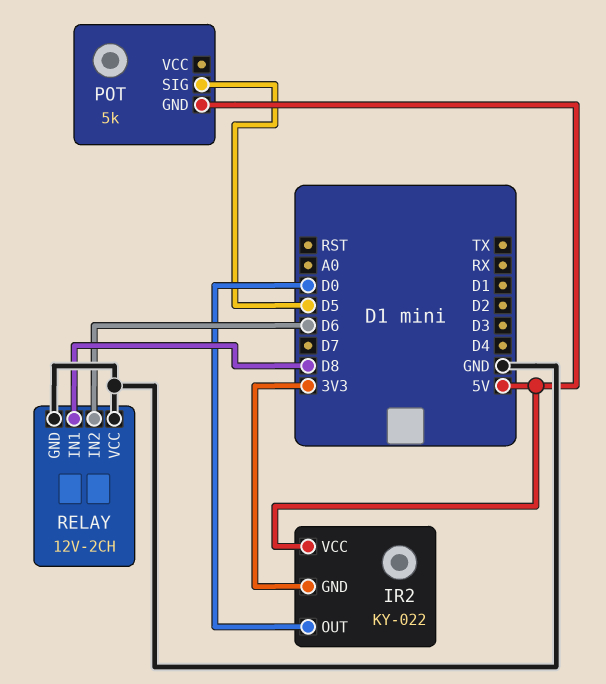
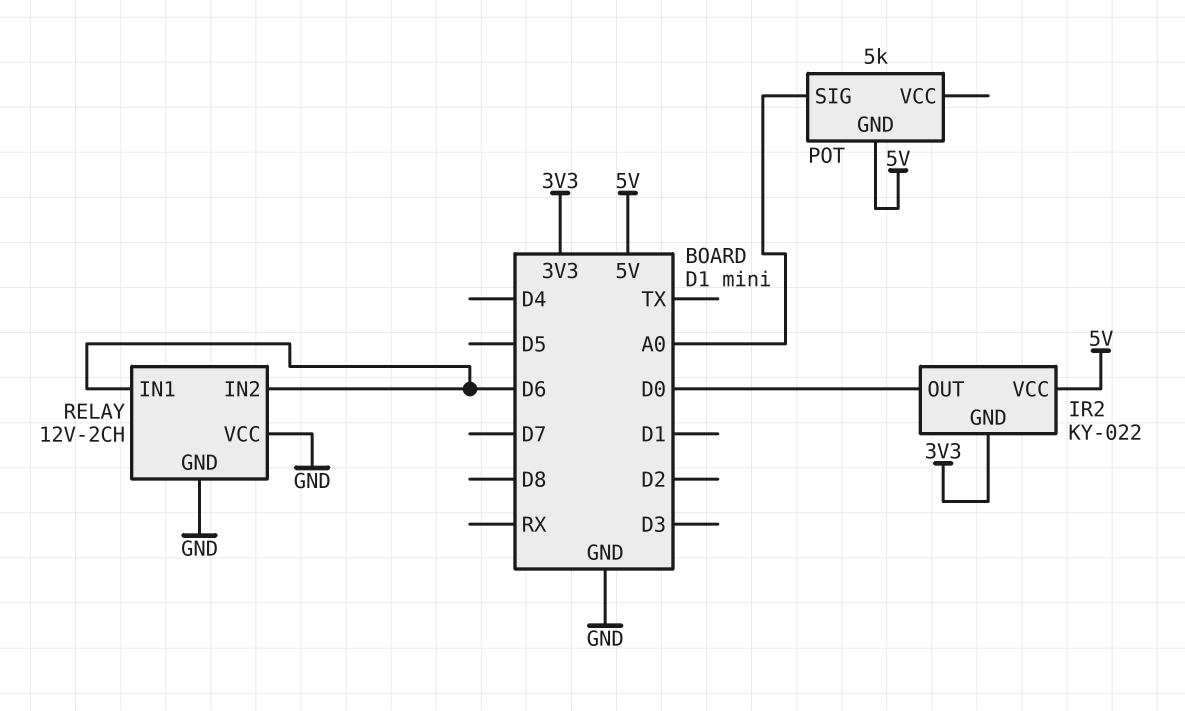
POT pin SIG: D5 -> A0
RELAY pin IN1: D8 -> D6

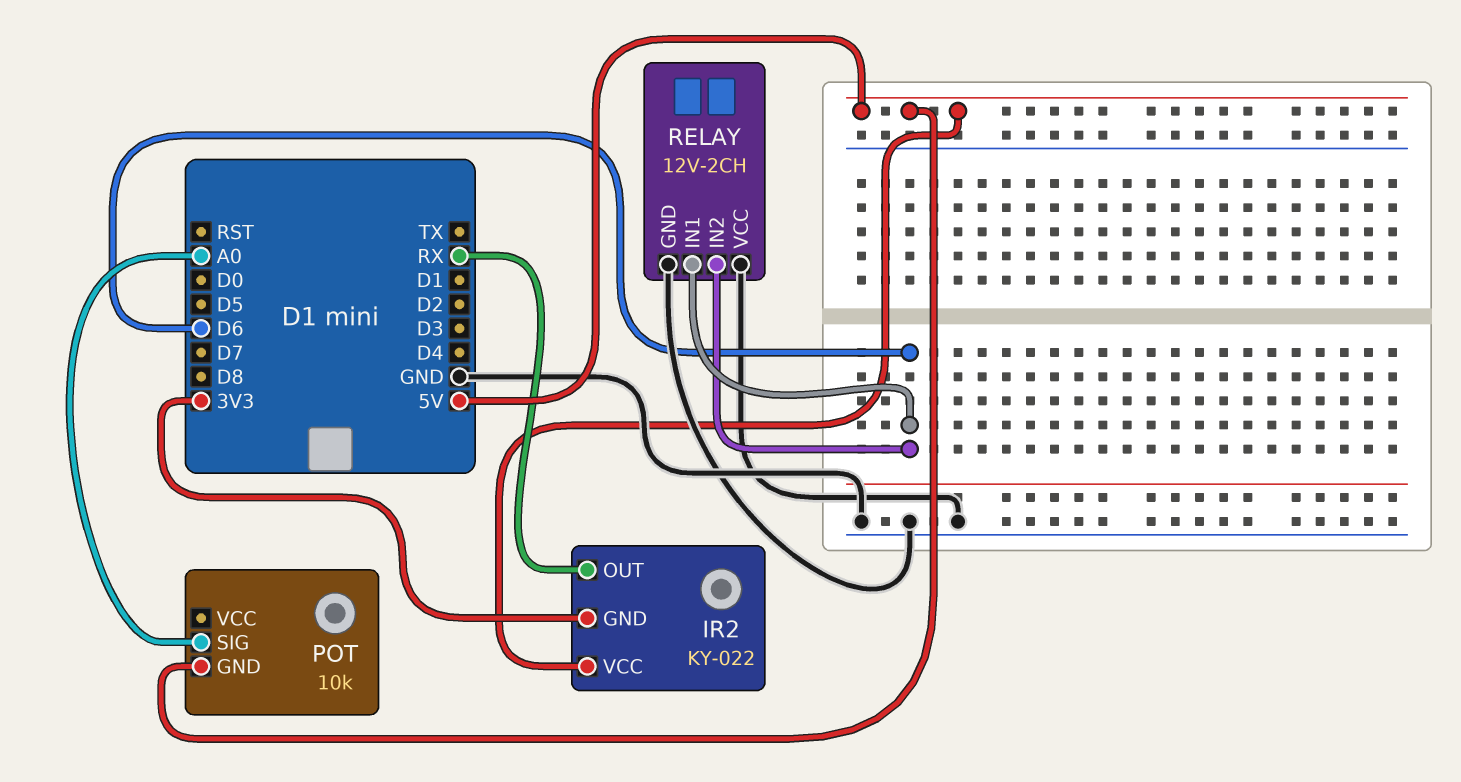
IR2 pin OUT: D0 -> RX
POT: 5k -> 10k

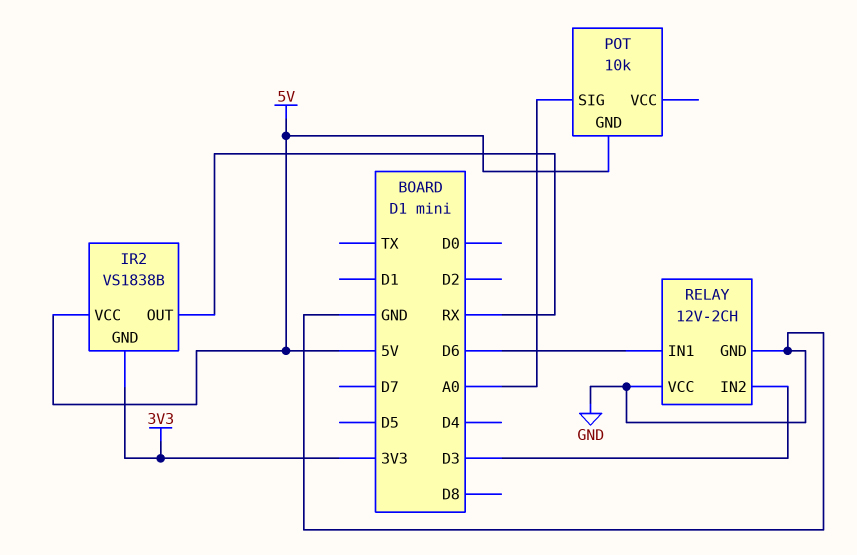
IR2: KY-022 -> VS1838B
RELAY pin IN2: D6 -> D3

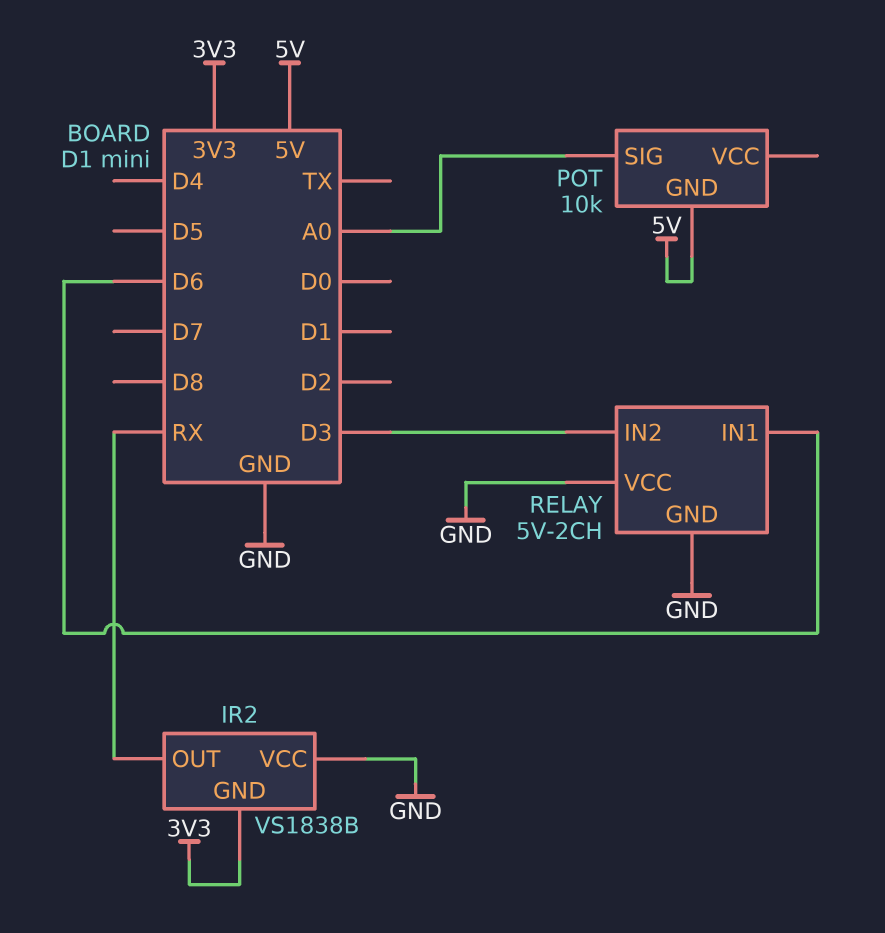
IR2 pin VCC: 5V -> GND
RELAY: 12V-2CH -> 5V-2CH

